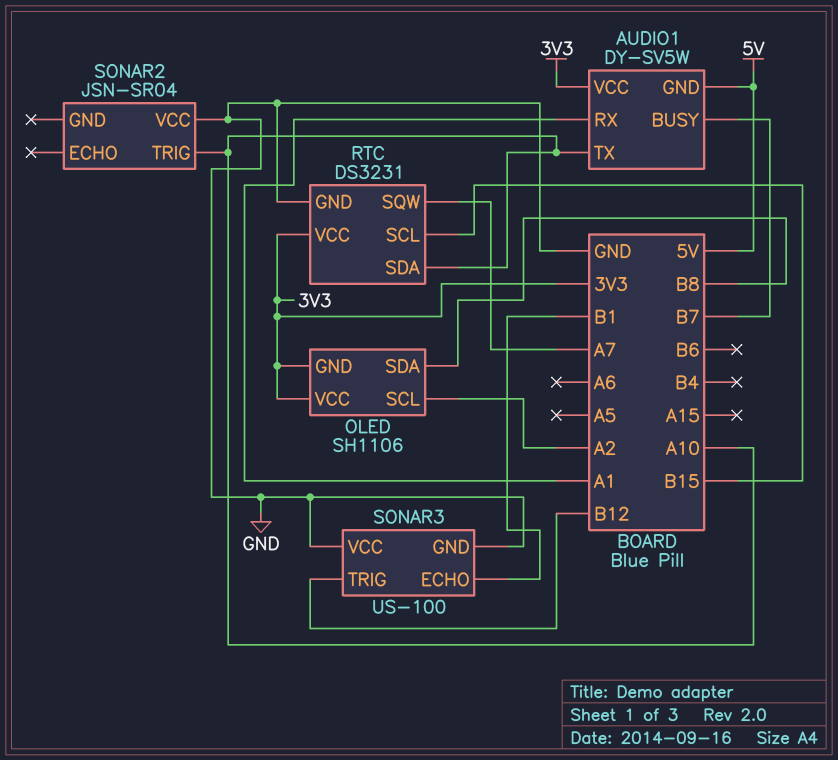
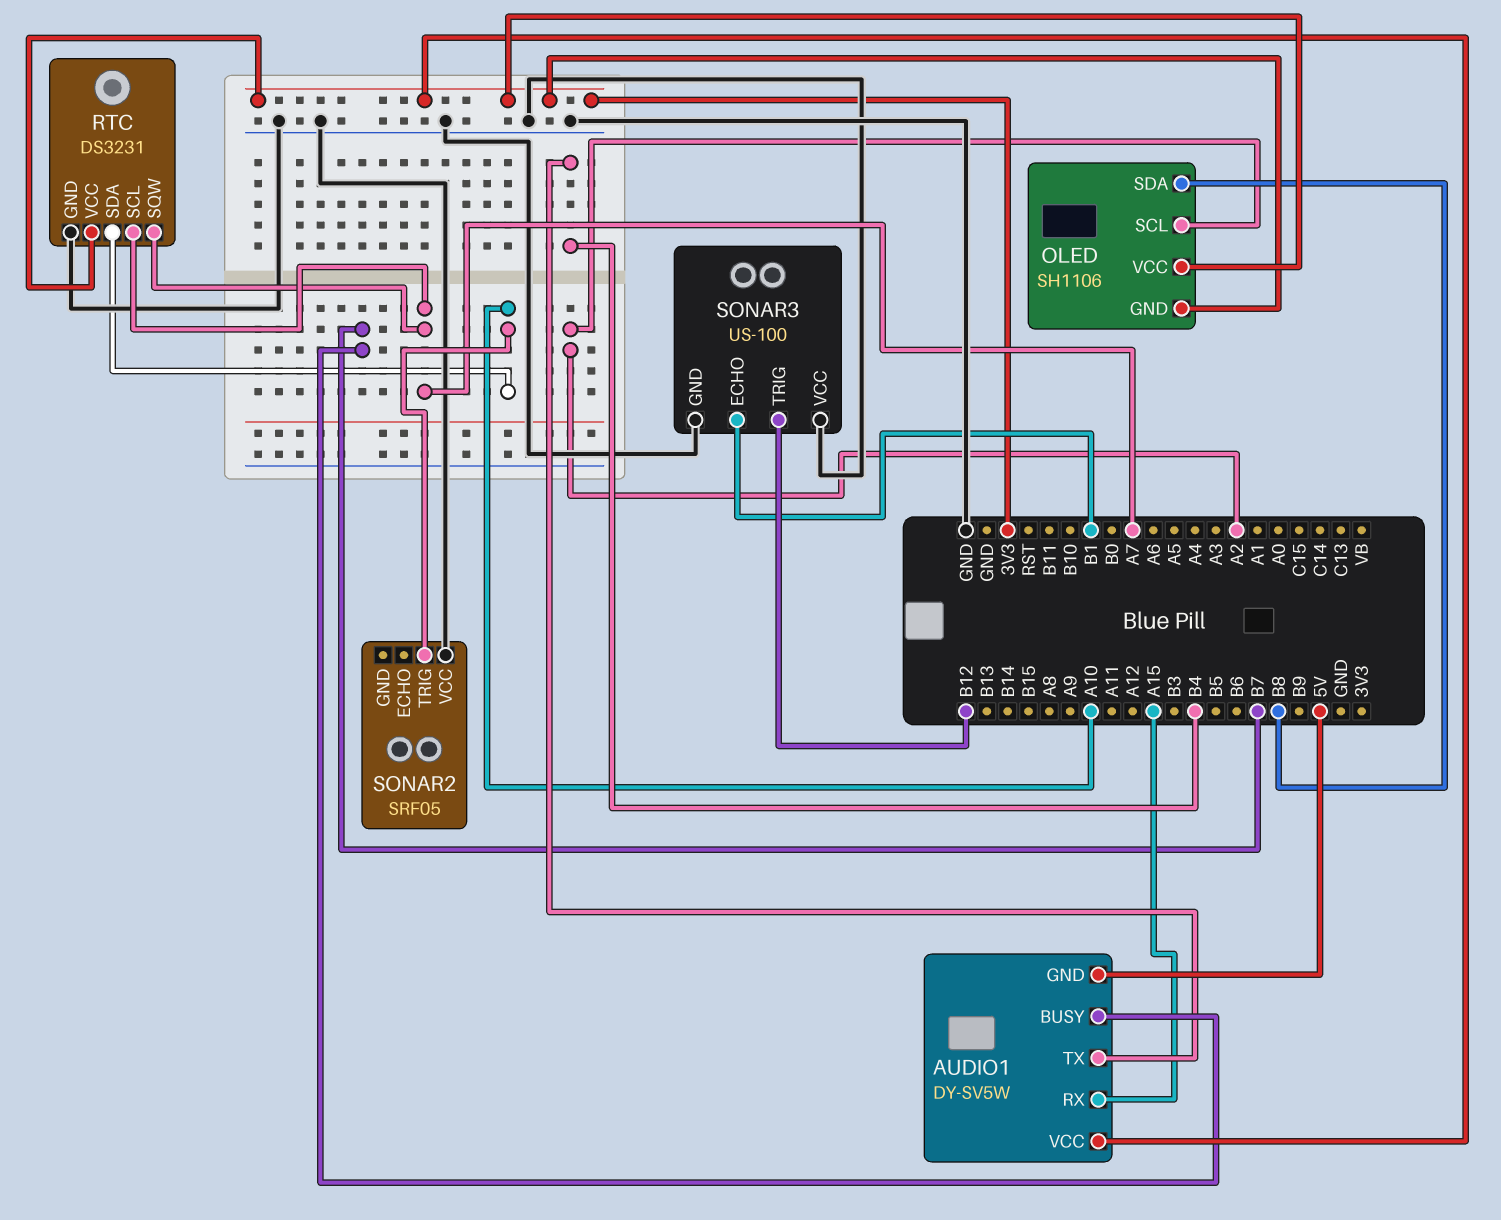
AUDIO1 pin RX: A1 -> A15
AUDIO1 pin TX: A10 -> B4
RTC pin SCL: B15 -> A7
SONAR2: JSN-SR04 -> SRF05

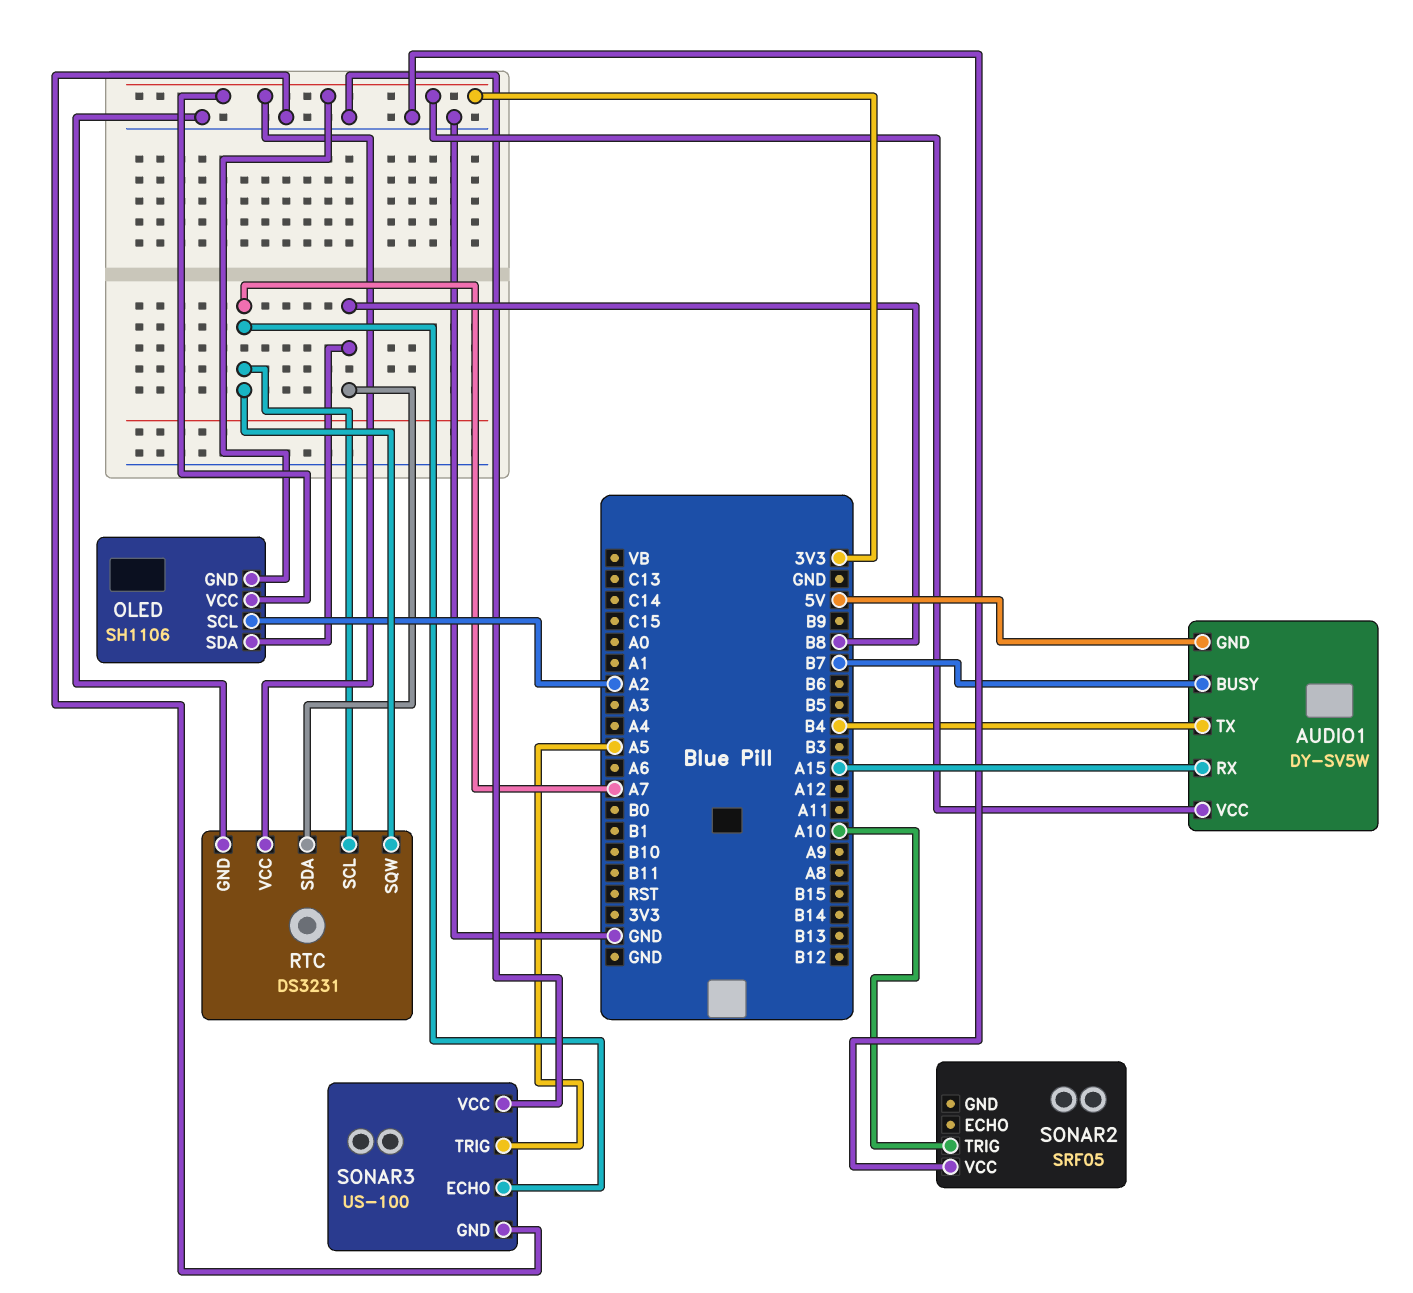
RTC pin SDA: A10 -> B8
SONAR3 pin ECHO: B1 -> A7
SONAR3 pin TRIG: B12 -> A5

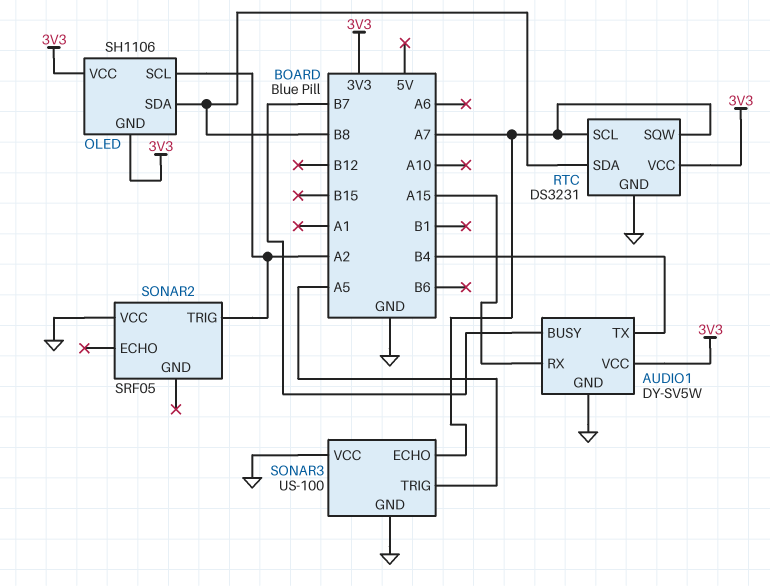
AUDIO1 pin GND: 5V -> GND
SONAR2 pin TRIG: A10 -> A2

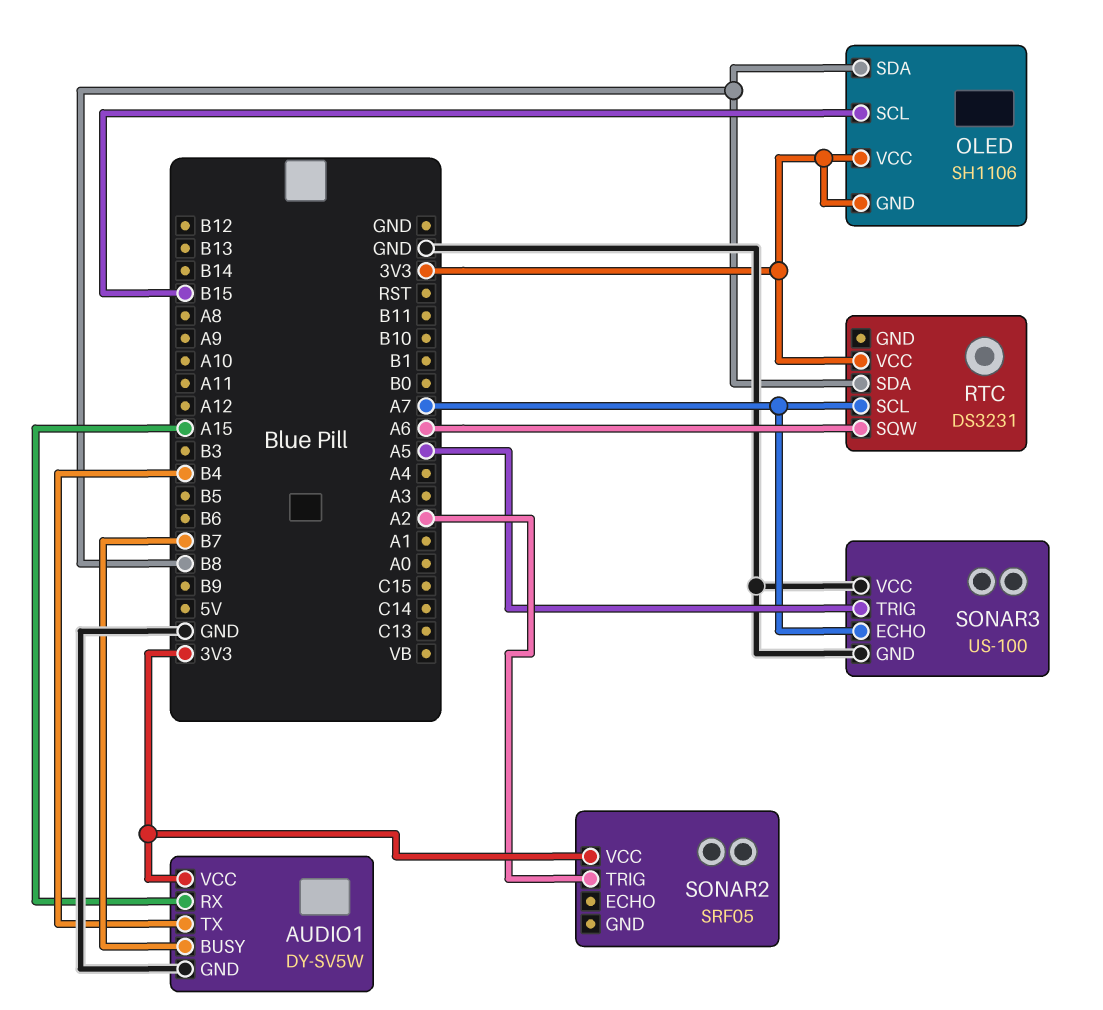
OLED pin SCL: A2 -> B15
RTC pin GND: GND -> none
RTC pin SQW: A7 -> A6
SONAR2 pin VCC: GND -> 3V3

